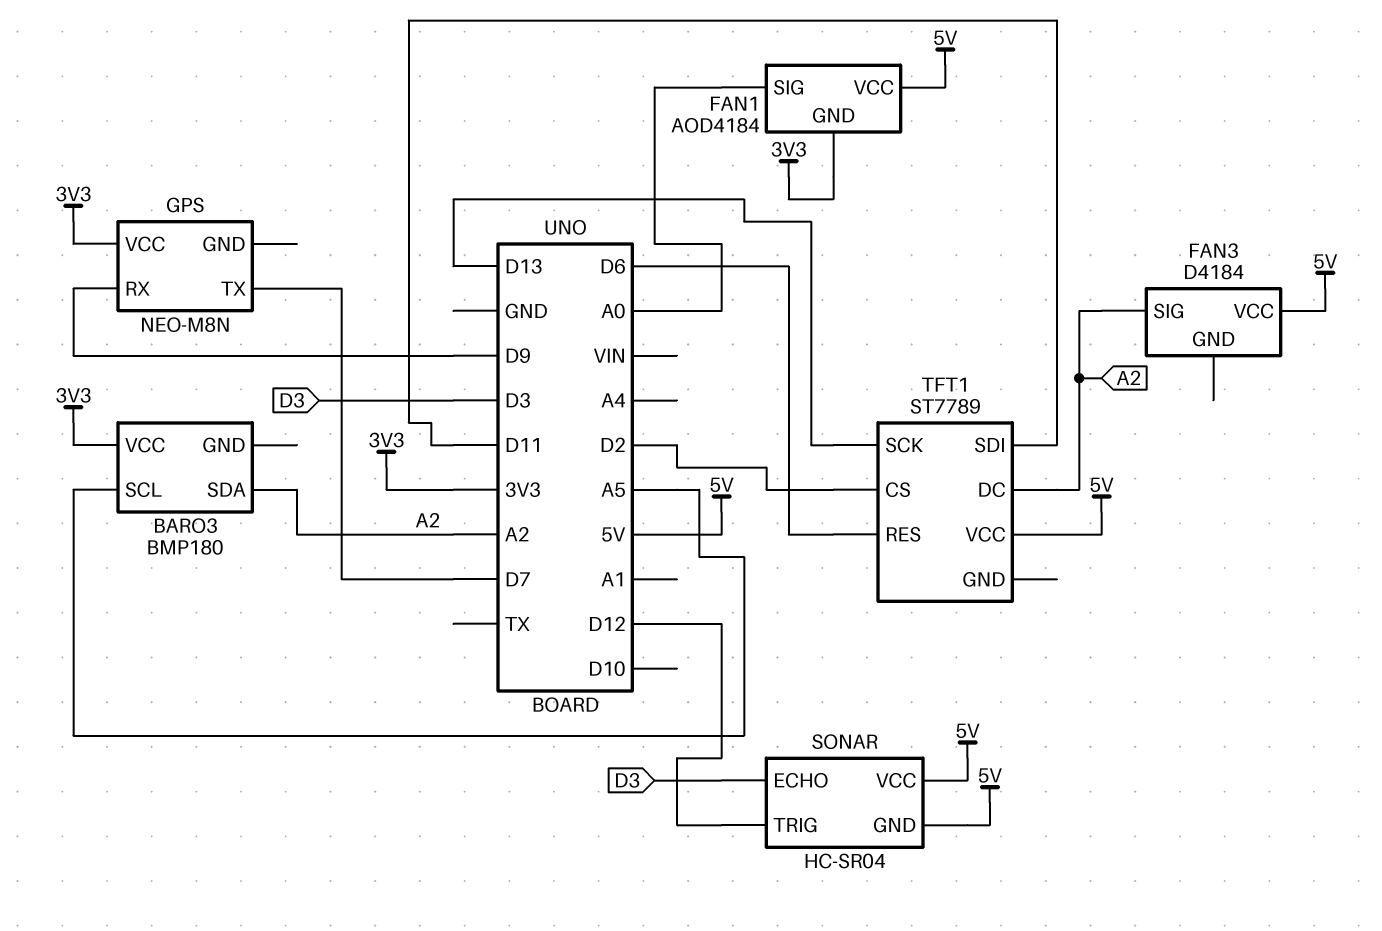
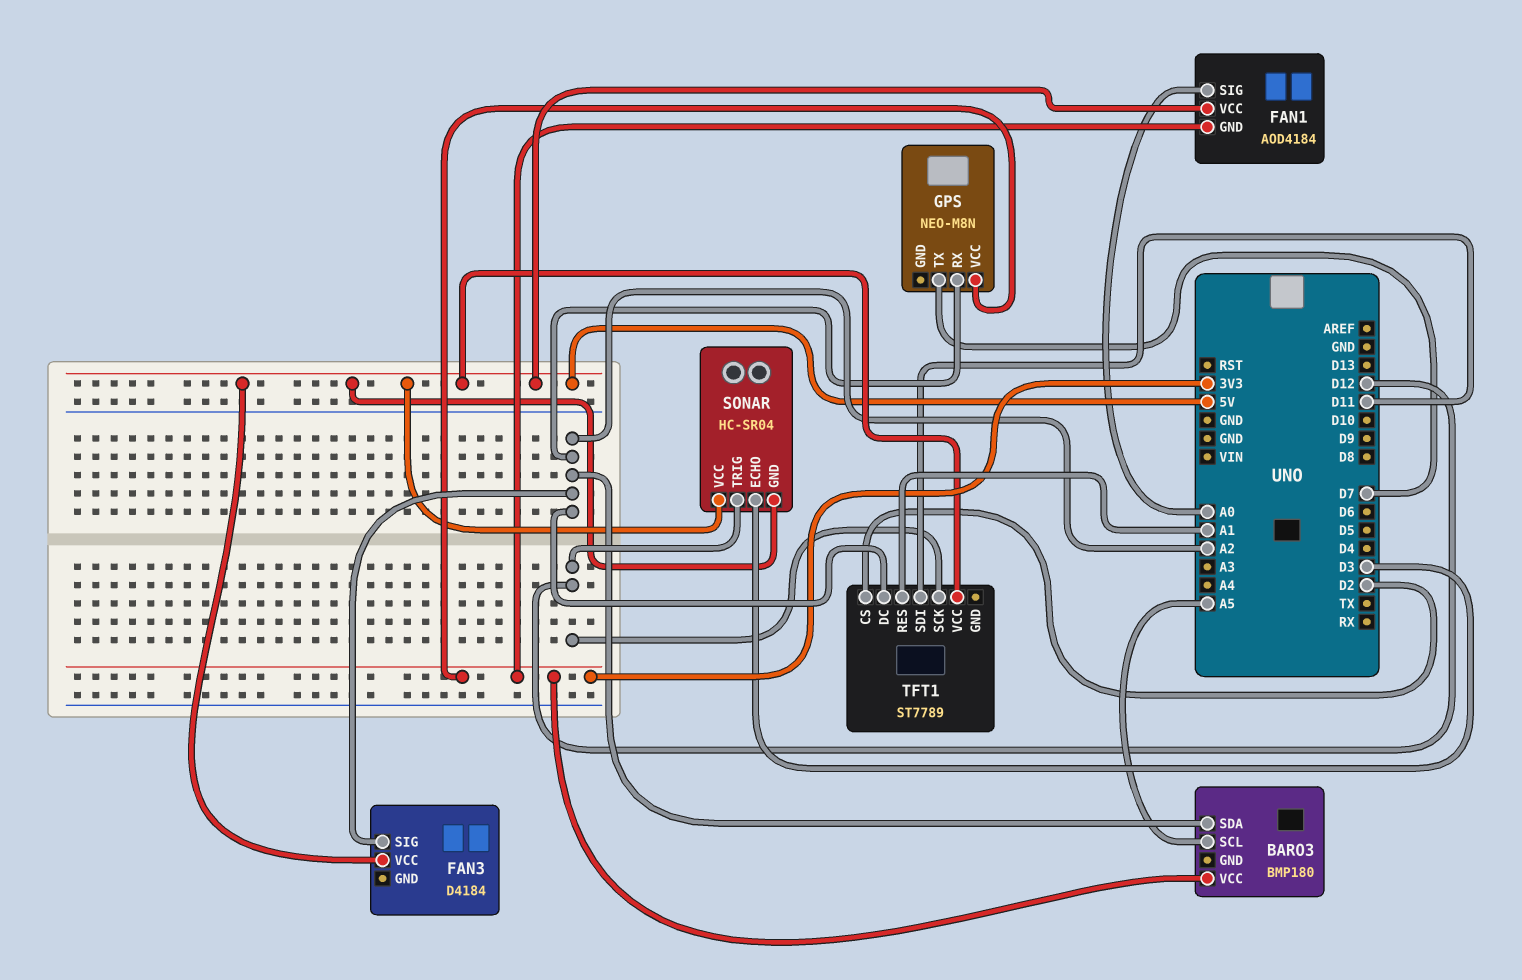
GPS pin RX: D9 -> A2
TFT1 pin RES: D6 -> A1
TFT1 pin SCK: D13 -> D12

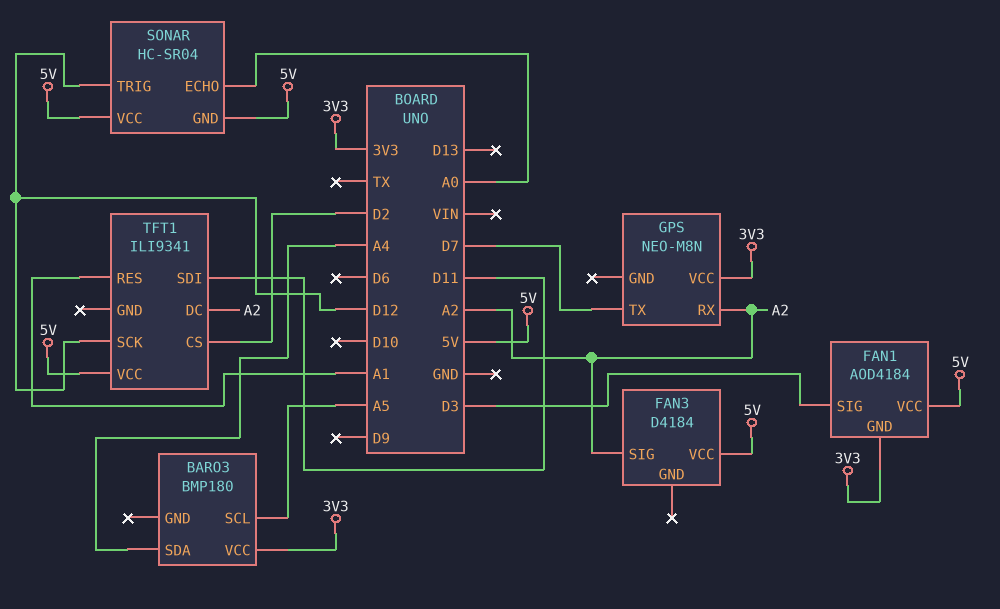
BARO3 pin SDA: A2 -> A4
FAN1 pin SIG: A0 -> D3
SONAR pin ECHO: D3 -> A0
TFT1: ST7789 -> ILI9341

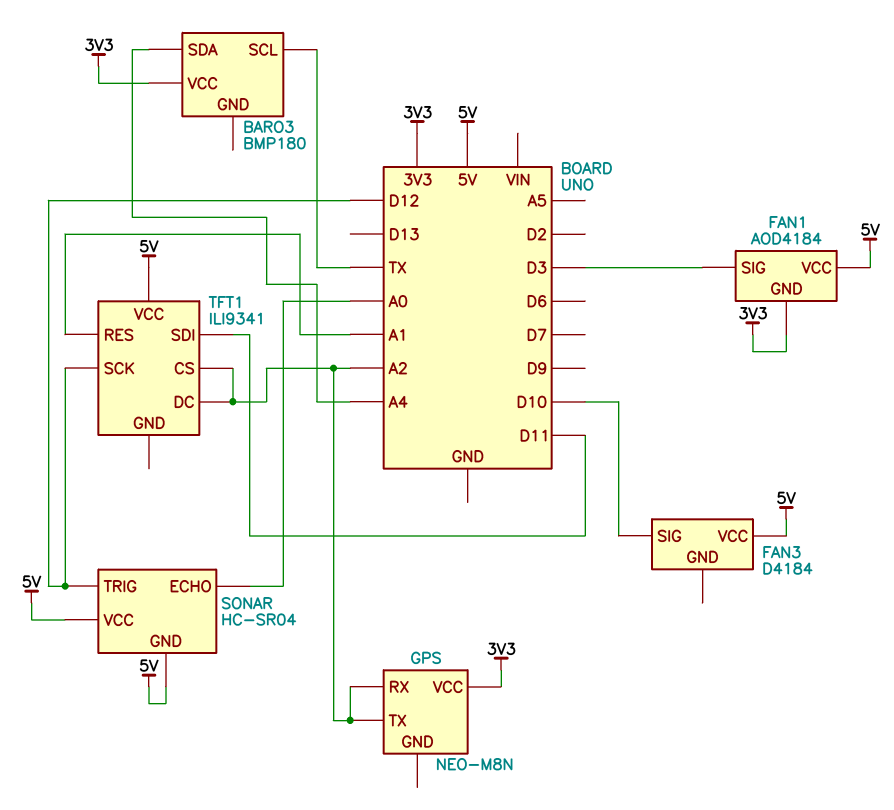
BARO3 pin SCL: A5 -> TX
FAN3 pin SIG: A2 -> D10
GPS pin TX: D7 -> A2
TFT1 pin CS: D2 -> A2

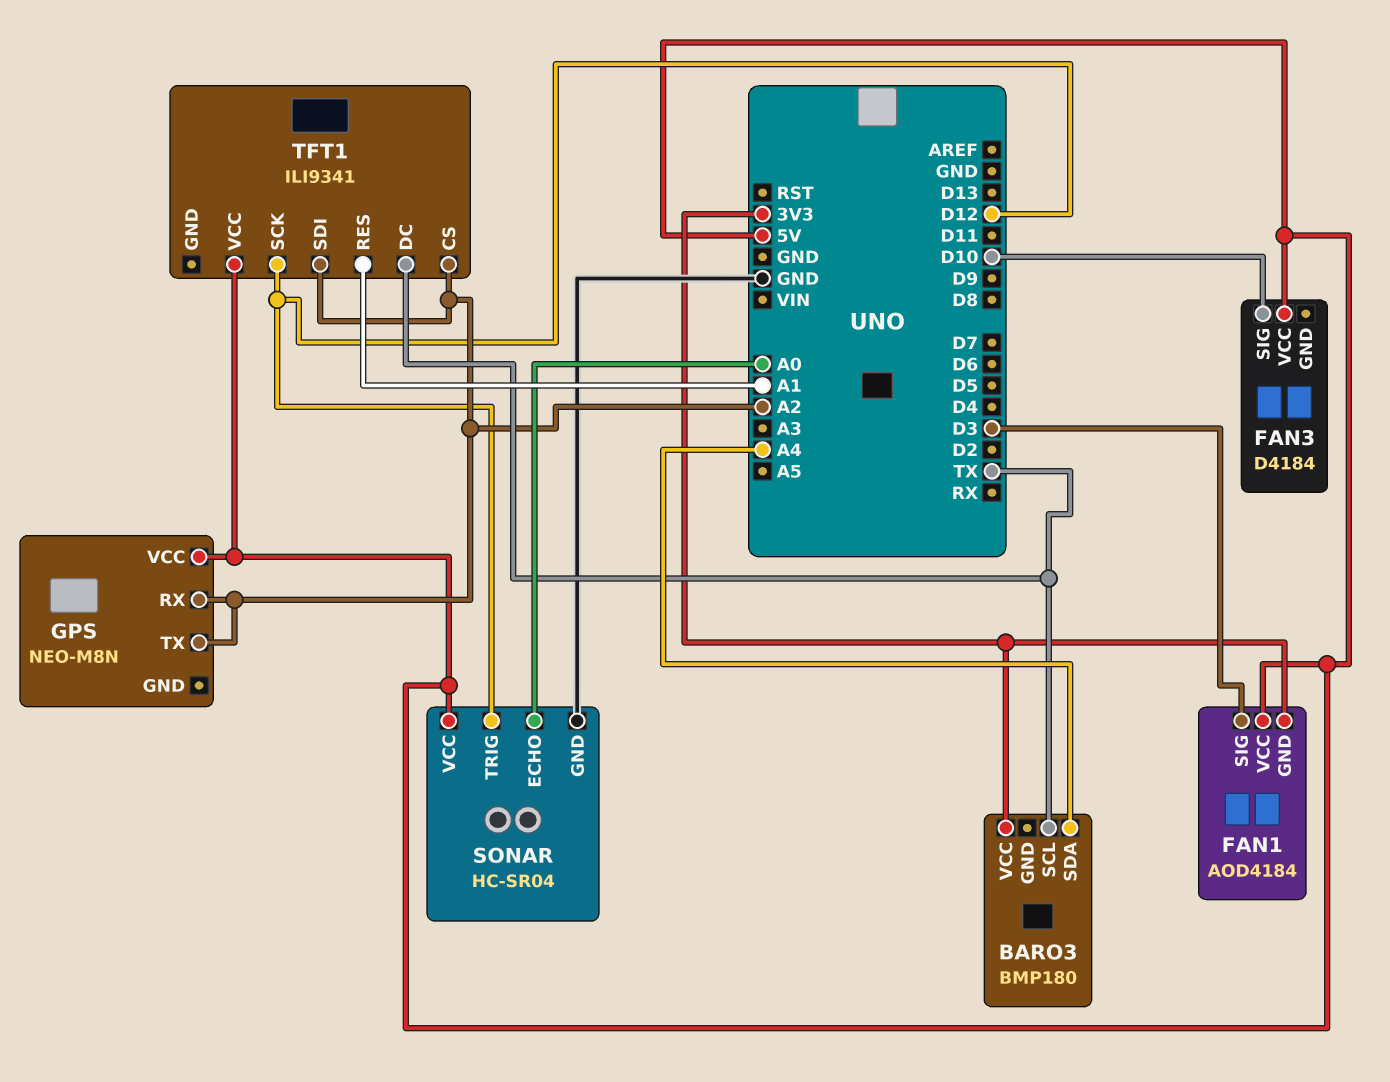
GPS pin VCC: 3V3 -> 5V
SONAR pin GND: 5V -> GND
TFT1 pin DC: A2 -> TX
TFT1 pin SDI: D11 -> A2

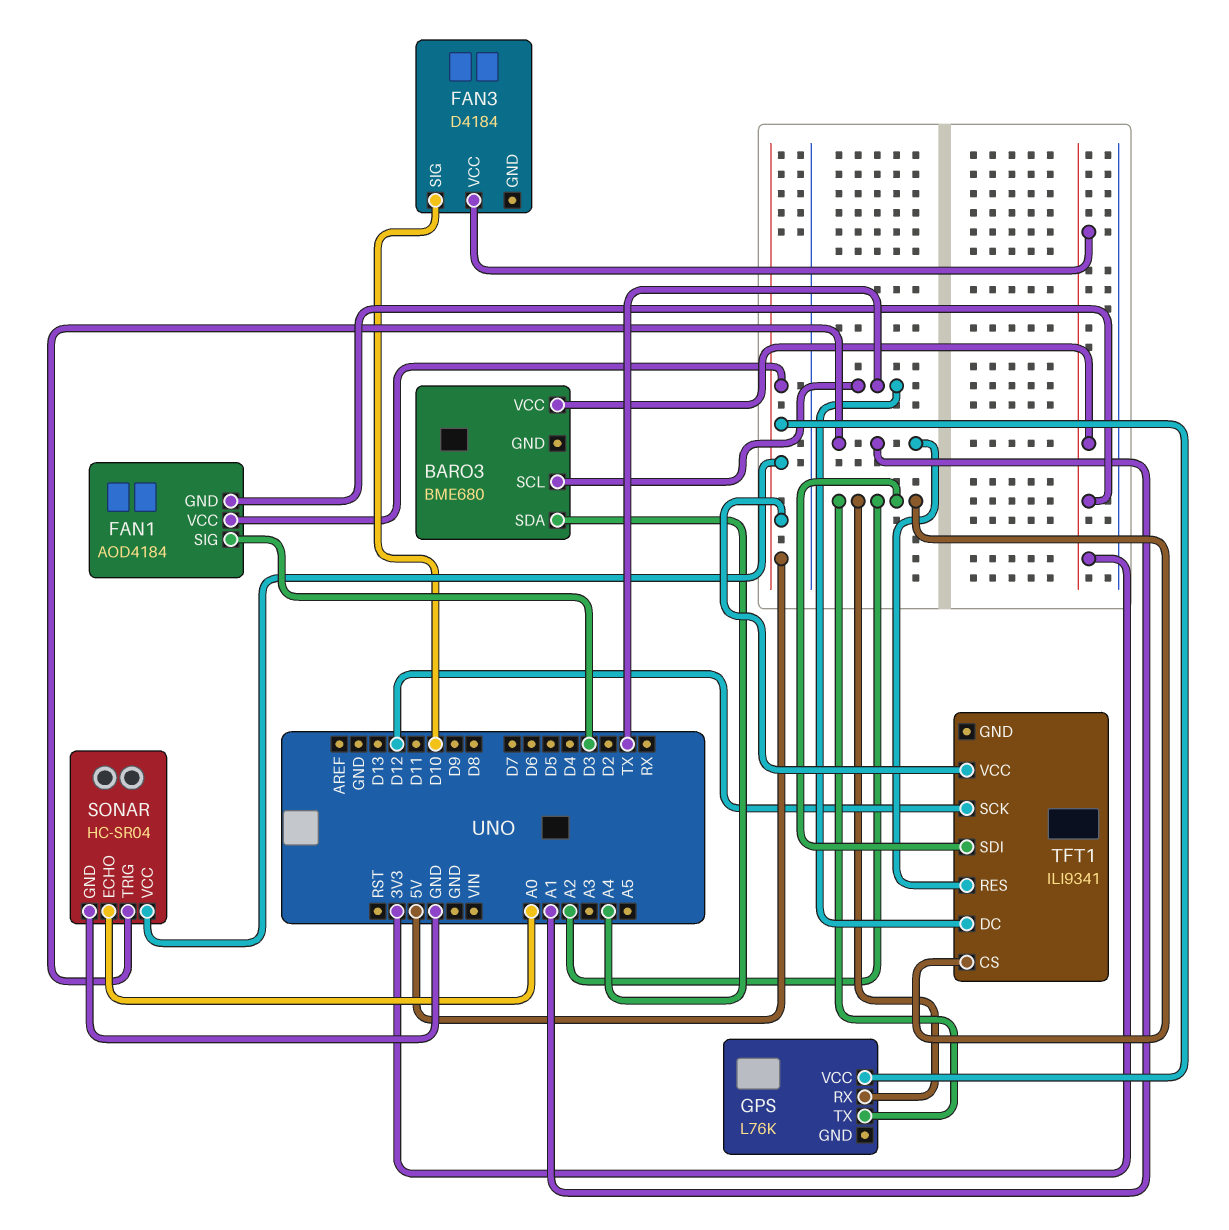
BARO3: BMP180 -> BME680
FAN3 pin VCC: 5V -> 3V3
GPS: NEO-M8N -> L76K
SONAR pin TRIG: D12 -> A1

